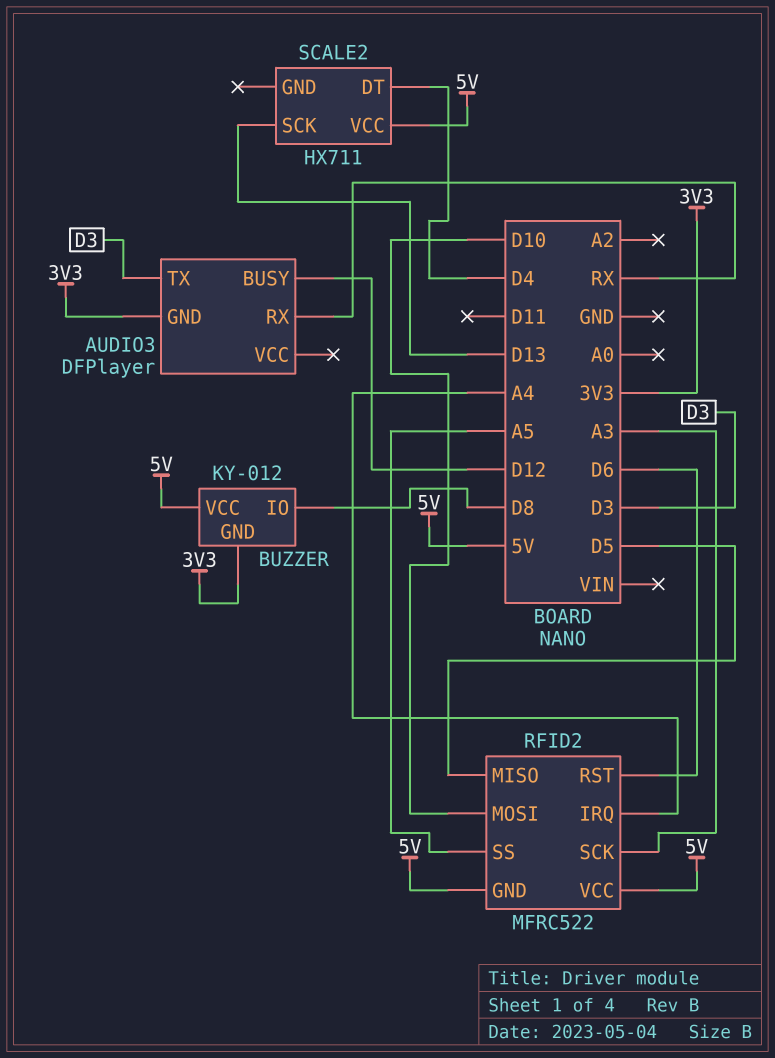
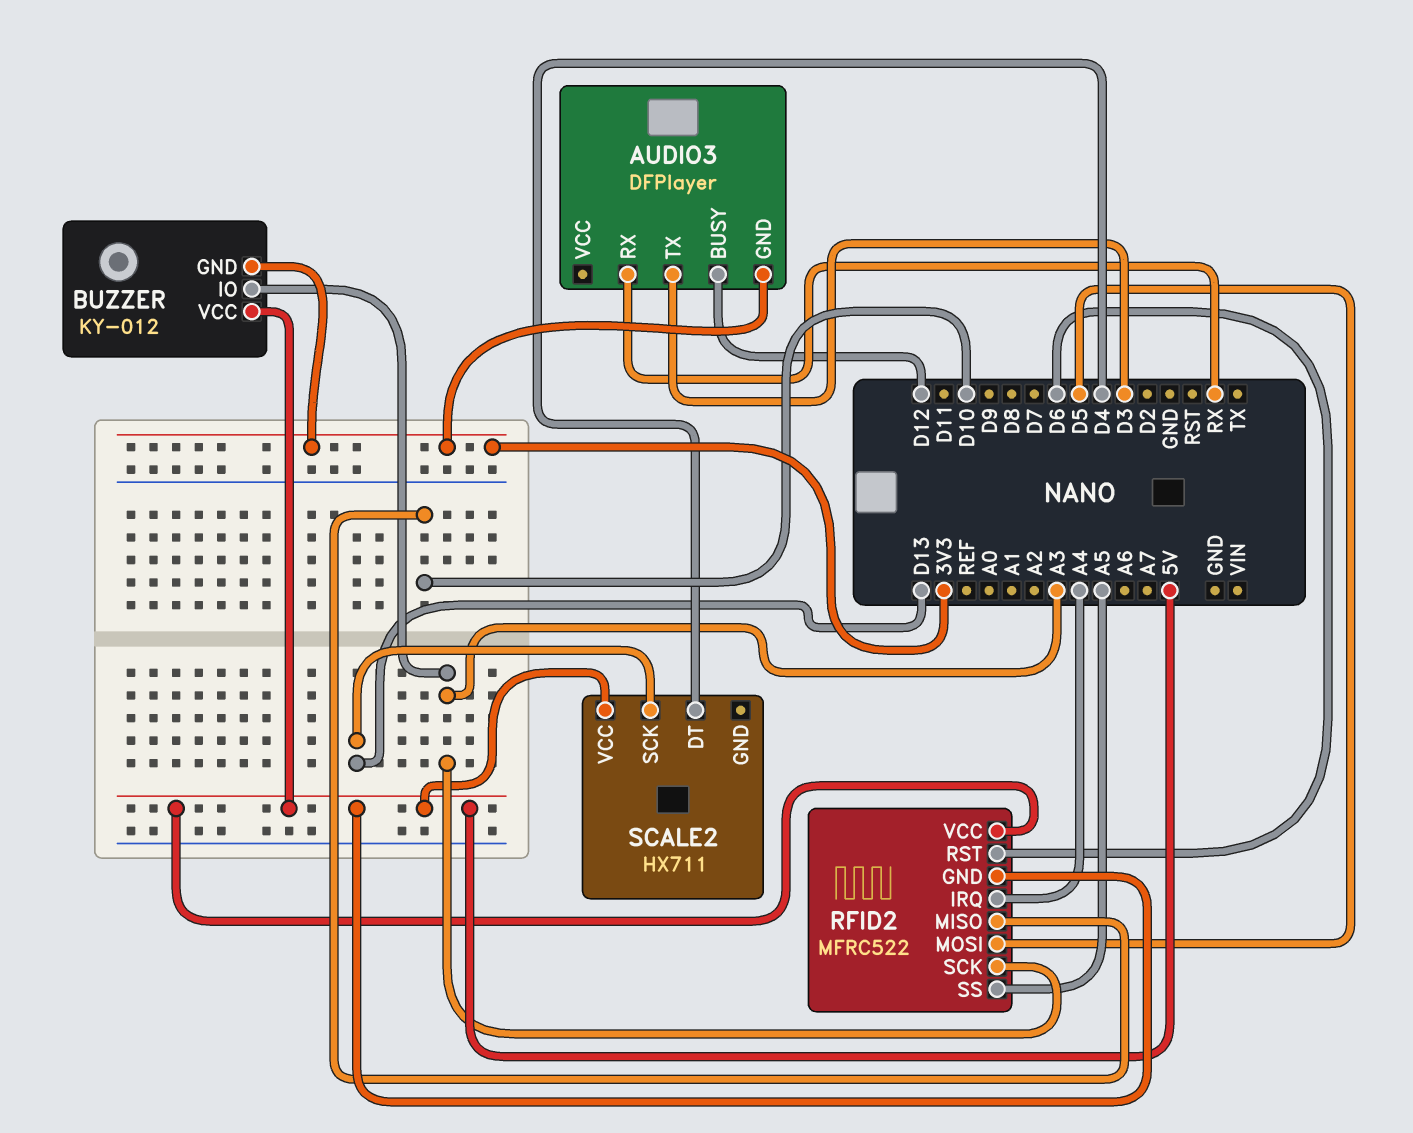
BUZZER pin IO: D8 -> A3
RFID2 pin MISO: D5 -> D10
RFID2 pin MOSI: D10 -> D5

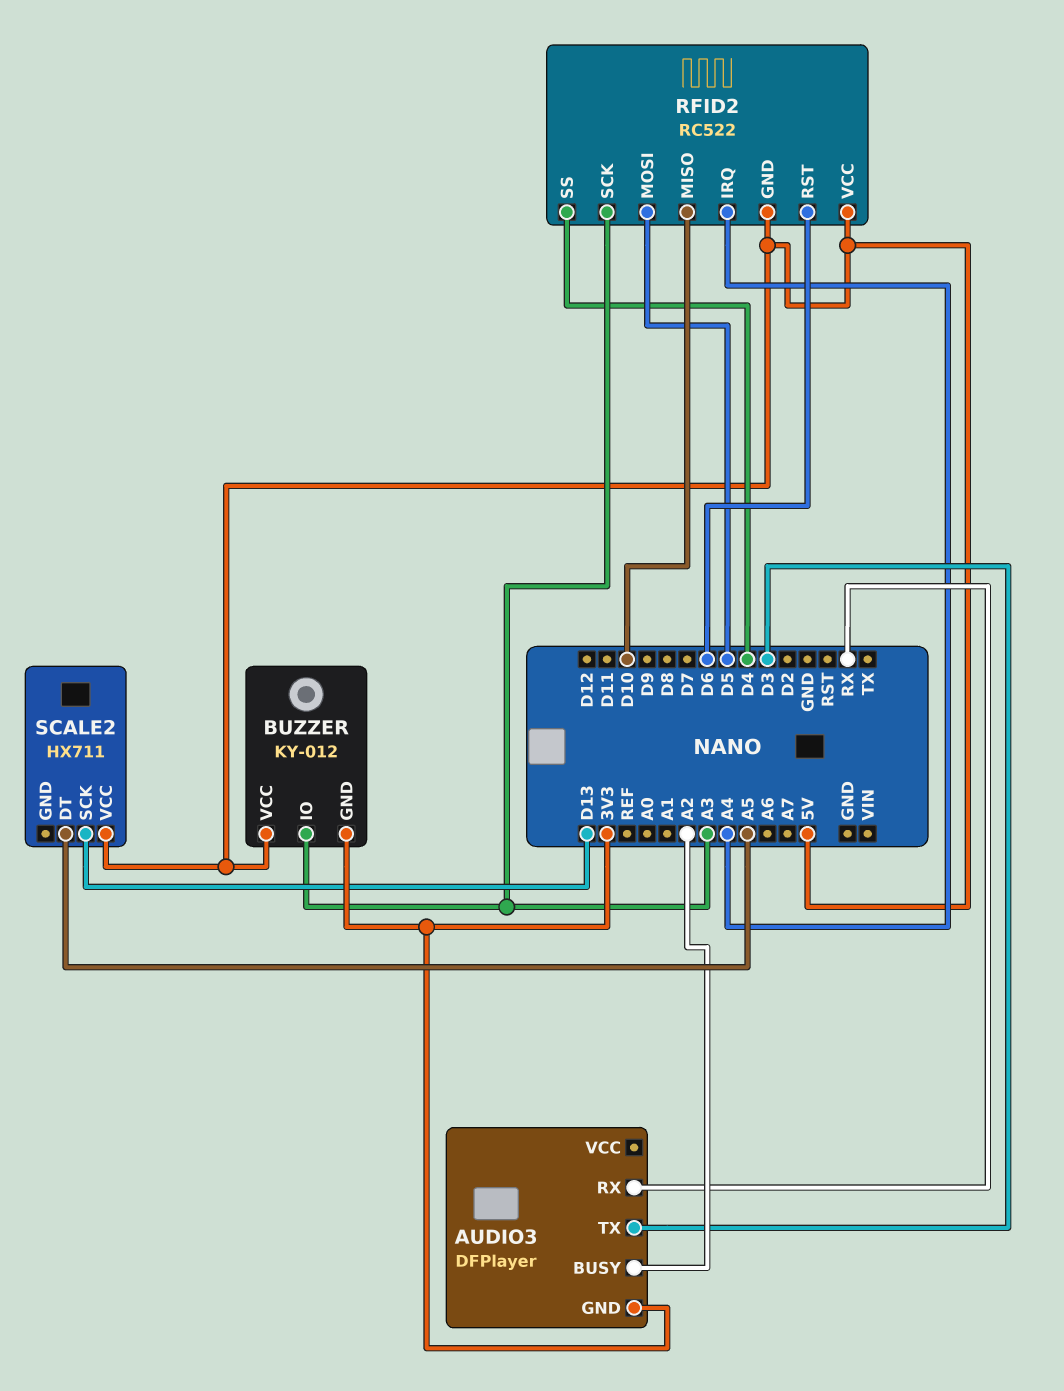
AUDIO3 pin BUSY: D12 -> A2
RFID2: MFRC522 -> RC522
RFID2 pin SS: A5 -> D4
SCALE2 pin DT: D4 -> A5

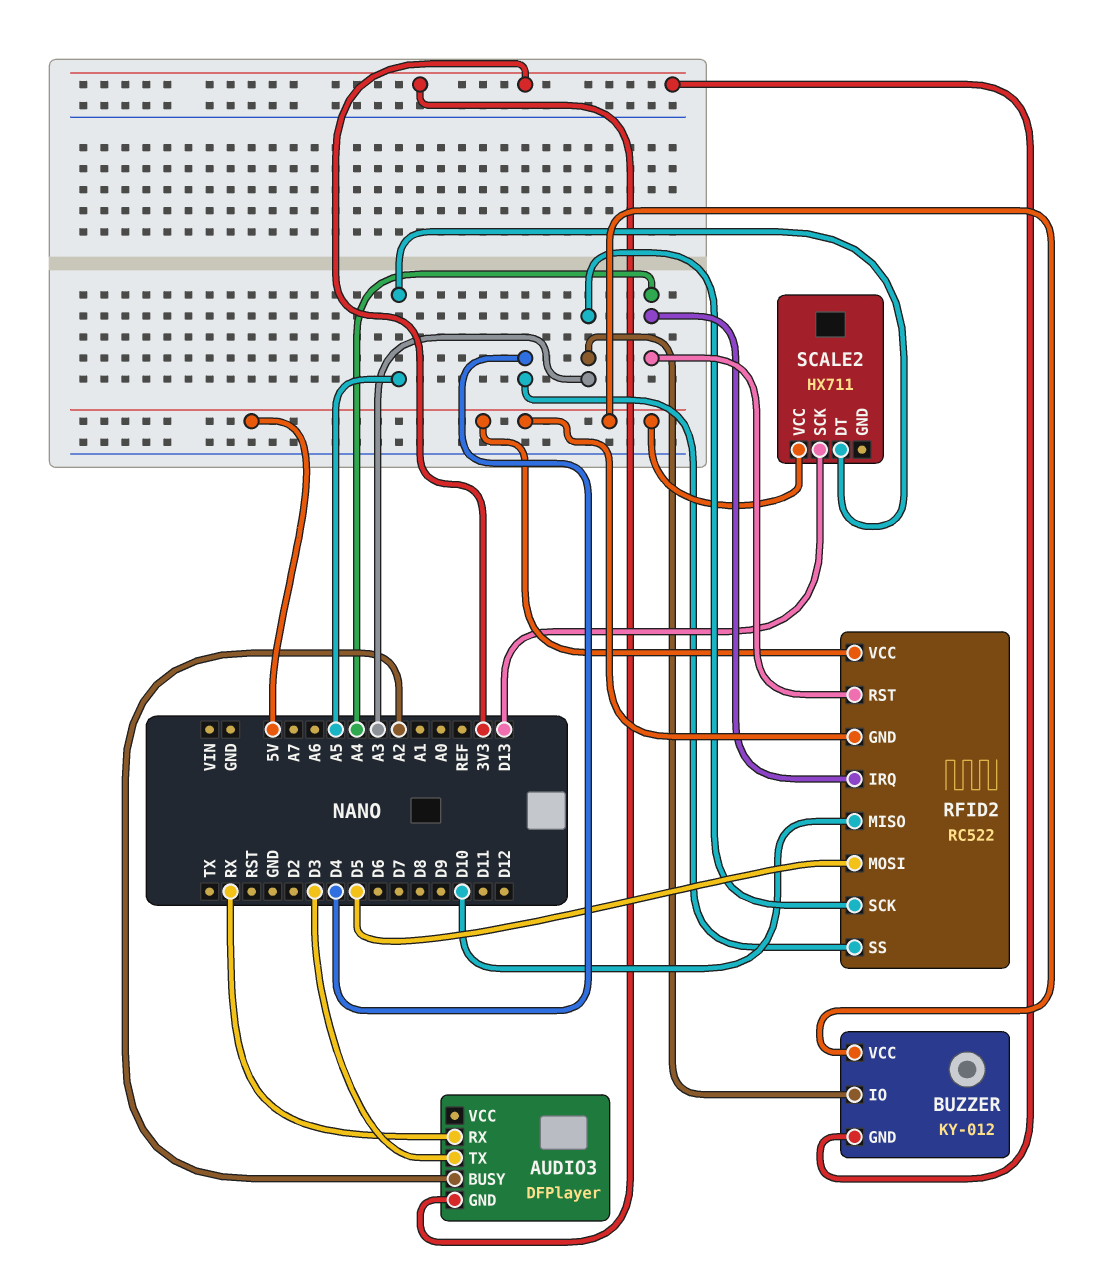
RFID2 pin RST: D6 -> A4

